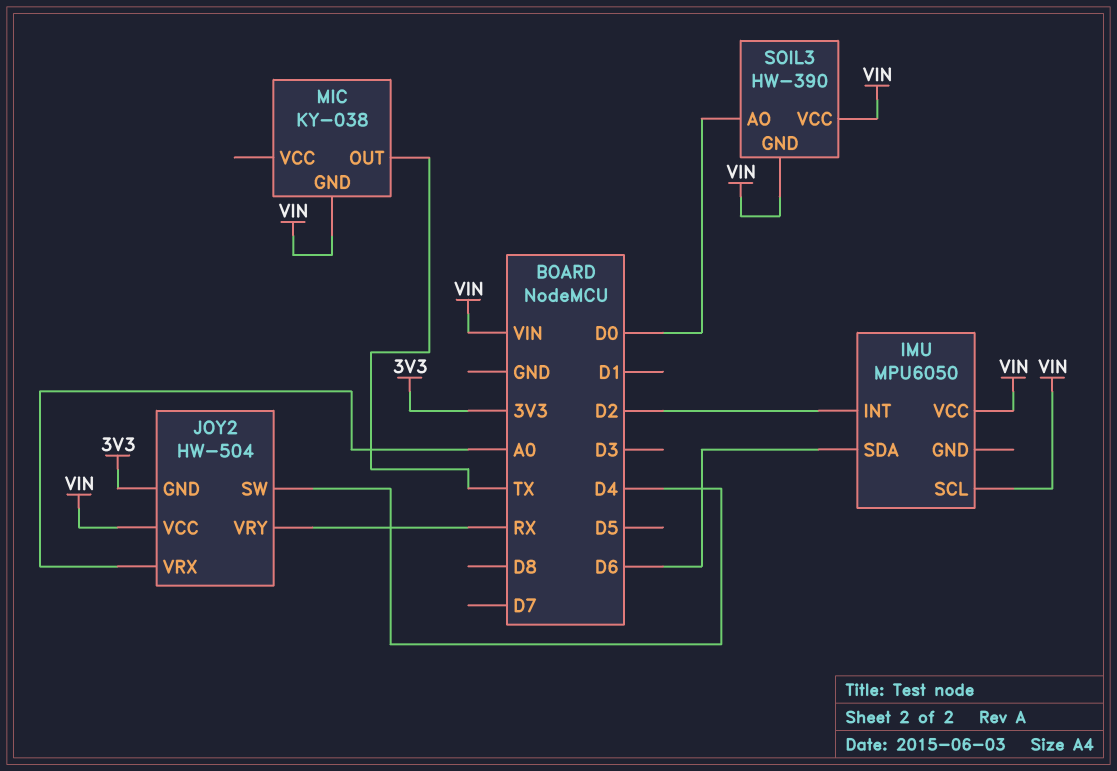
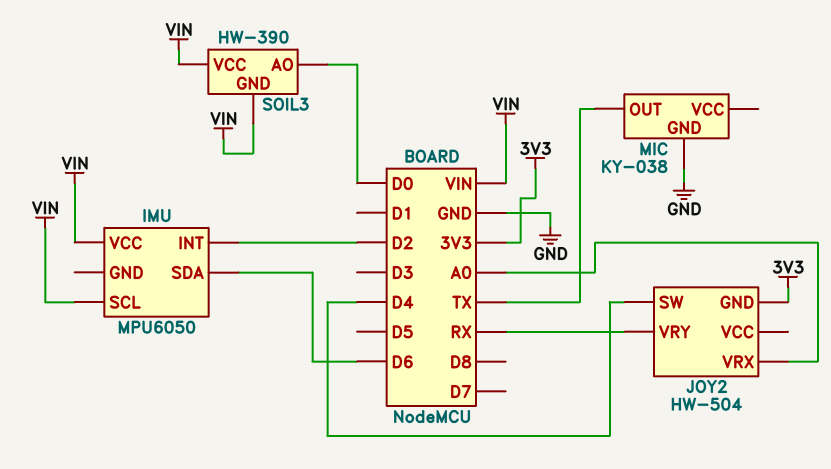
JOY2 pin VCC: VIN -> none
MIC pin GND: VIN -> GND

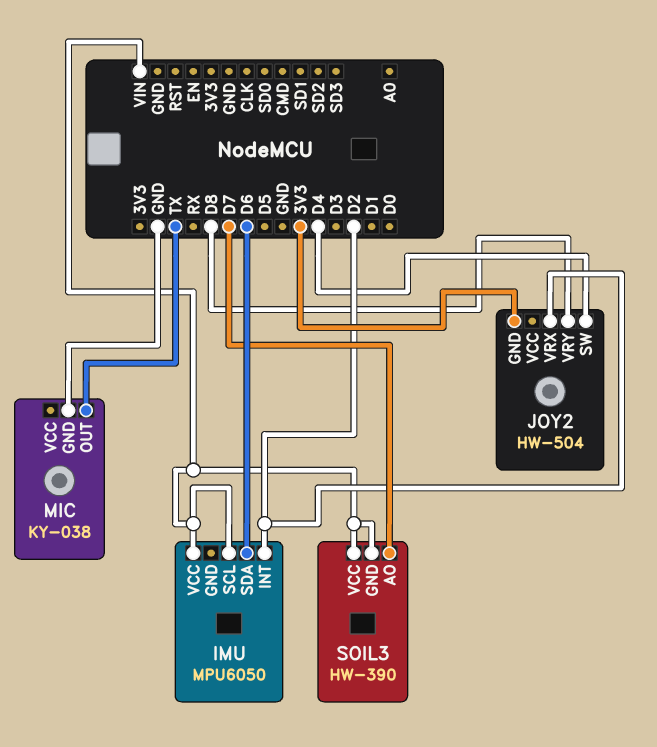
JOY2 pin VRX: A0 -> D2
JOY2 pin VRY: RX -> D8
SOIL3 pin AO: D0 -> D7

